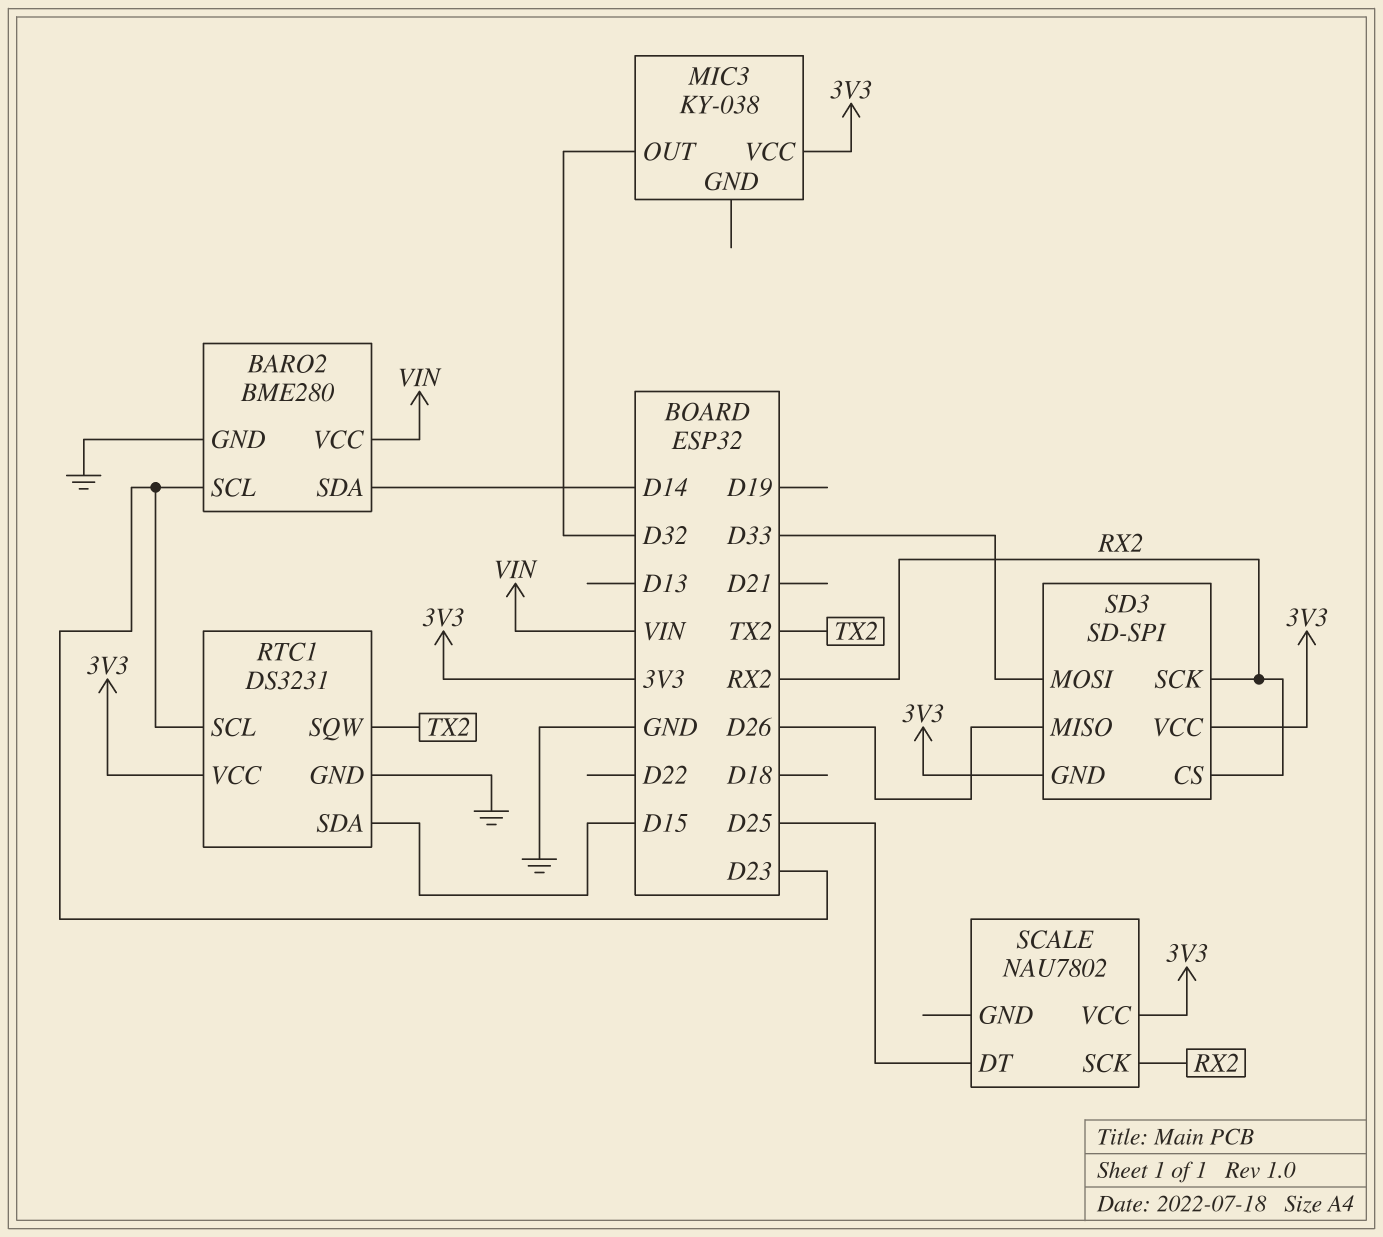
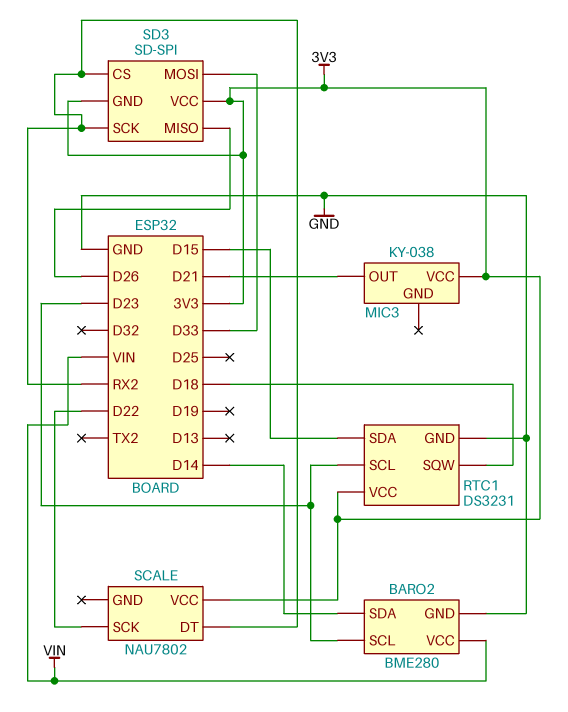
MIC3 pin OUT: D32 -> D21
RTC1 pin SQW: TX2 -> D18
SCALE pin DT: D25 -> RX2
SCALE pin SCK: RX2 -> D22

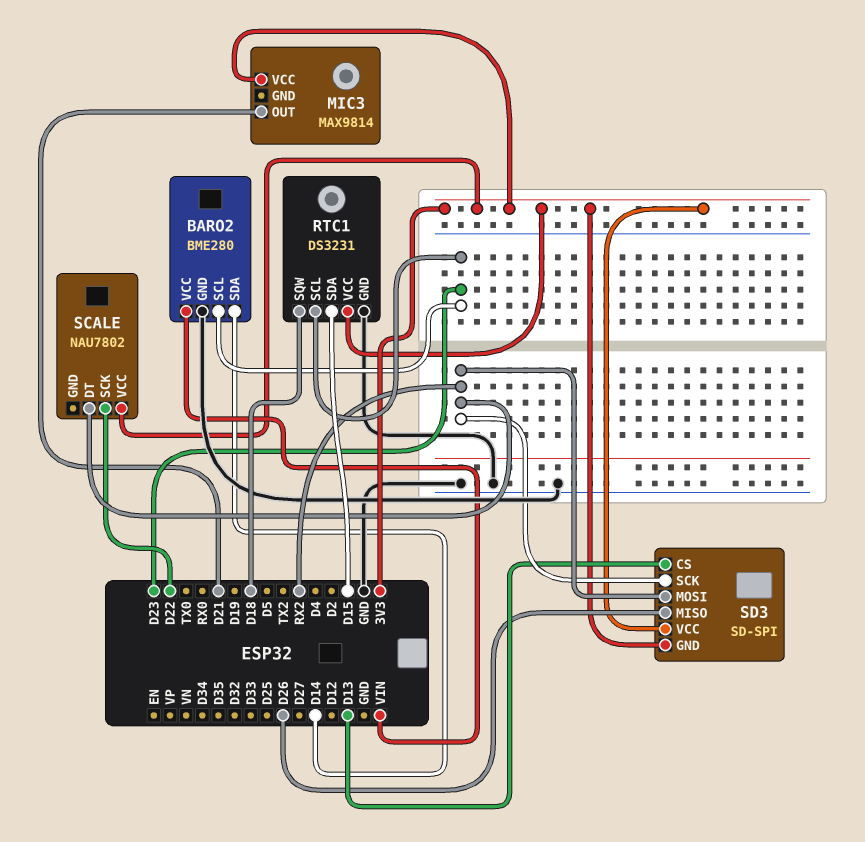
MIC3: KY-038 -> MAX9814
SD3 pin CS: RX2 -> D13
SD3 pin MOSI: D33 -> RX2

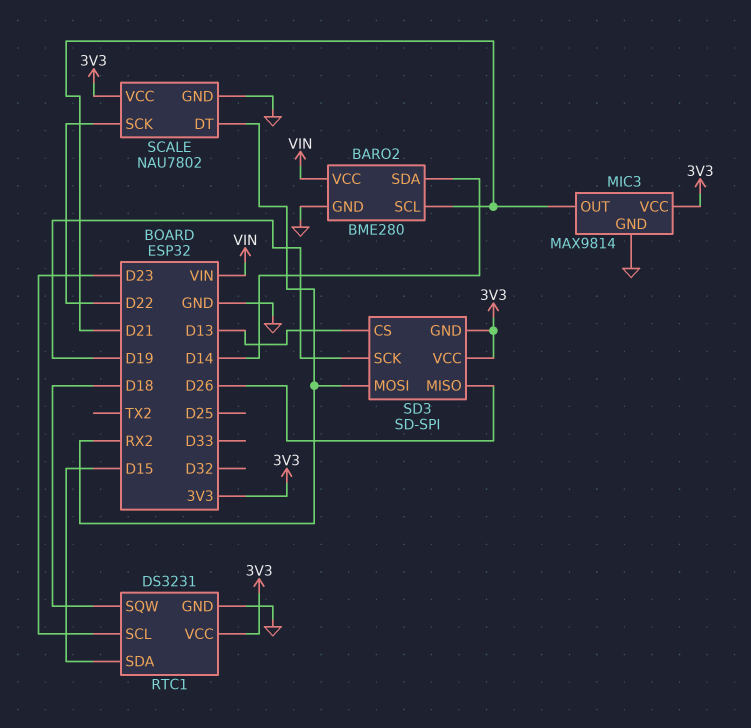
BARO2 pin SCL: D23 -> D21
MIC3 pin GND: none -> GND
SCALE pin GND: none -> GND
SD3 pin SCK: RX2 -> D19

